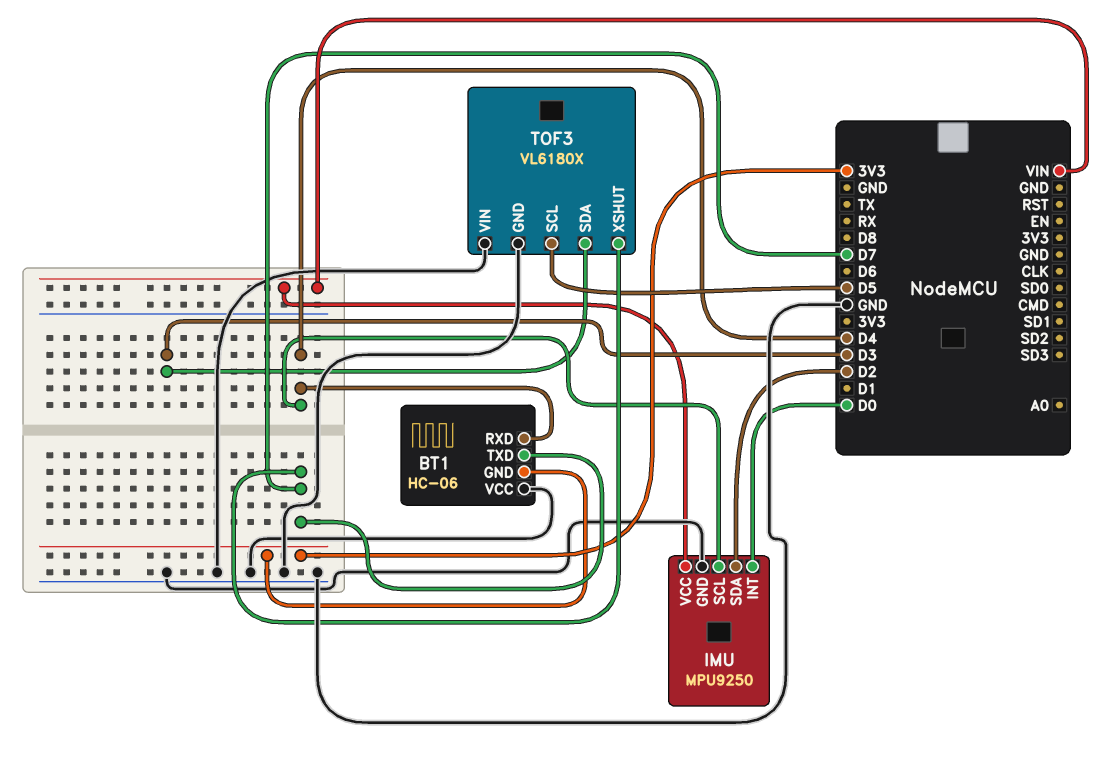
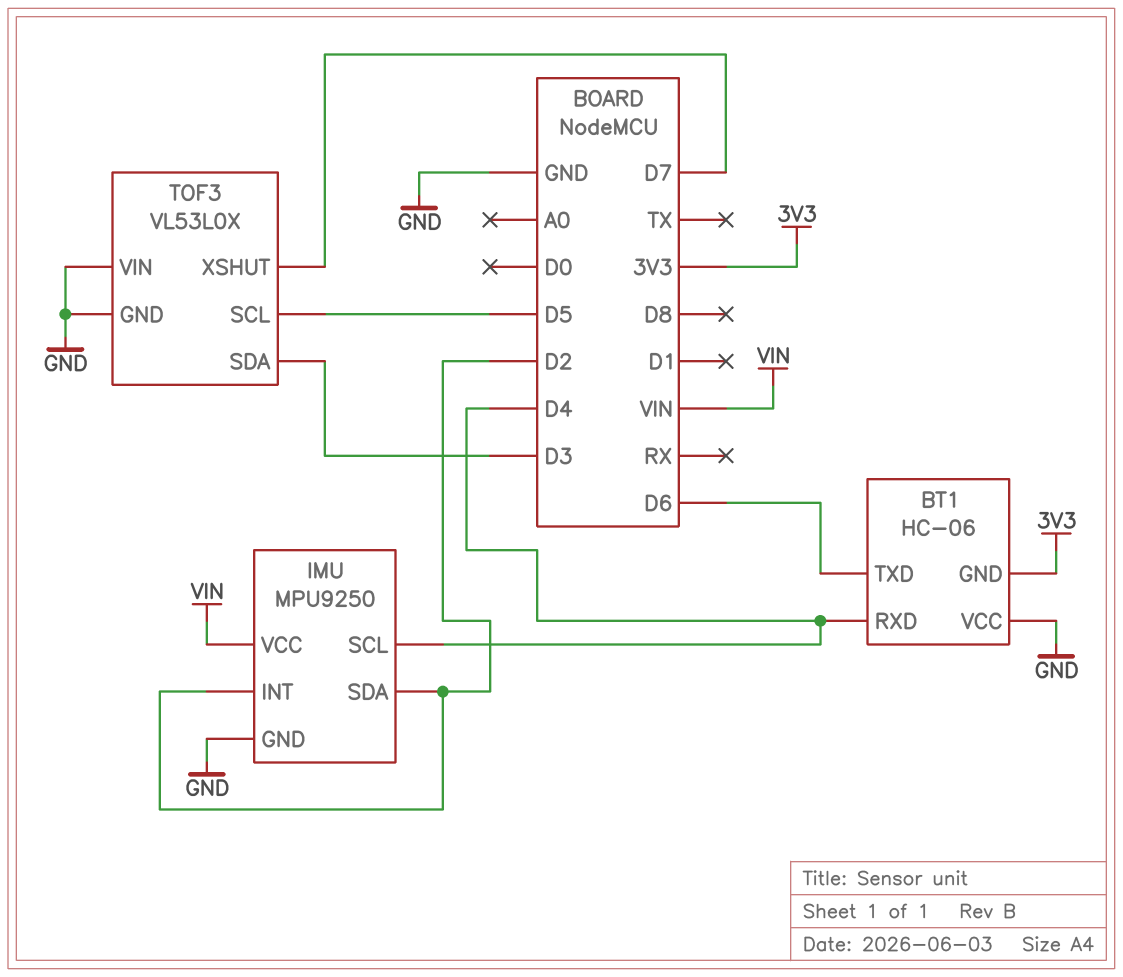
BT1 pin TXD: D7 -> D6
IMU pin INT: D0 -> D2
TOF3: VL6180X -> VL53L0X

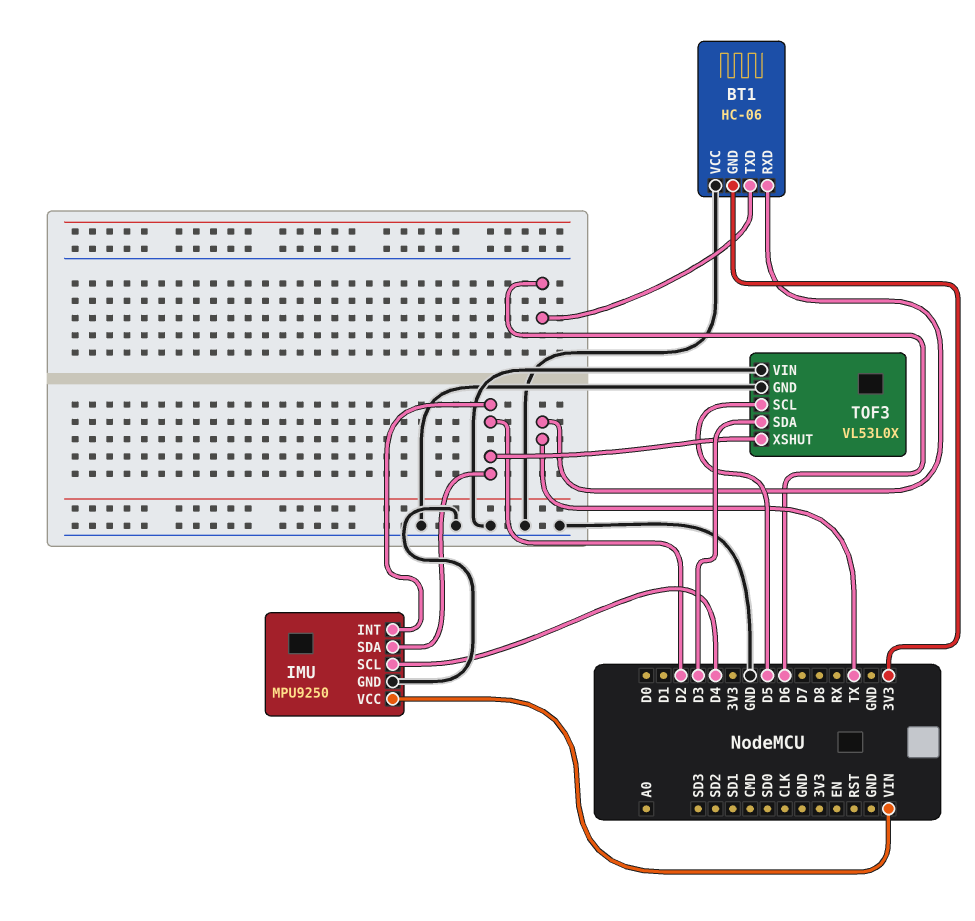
BT1 pin RXD: D4 -> TX
TOF3 pin XSHUT: D7 -> D2

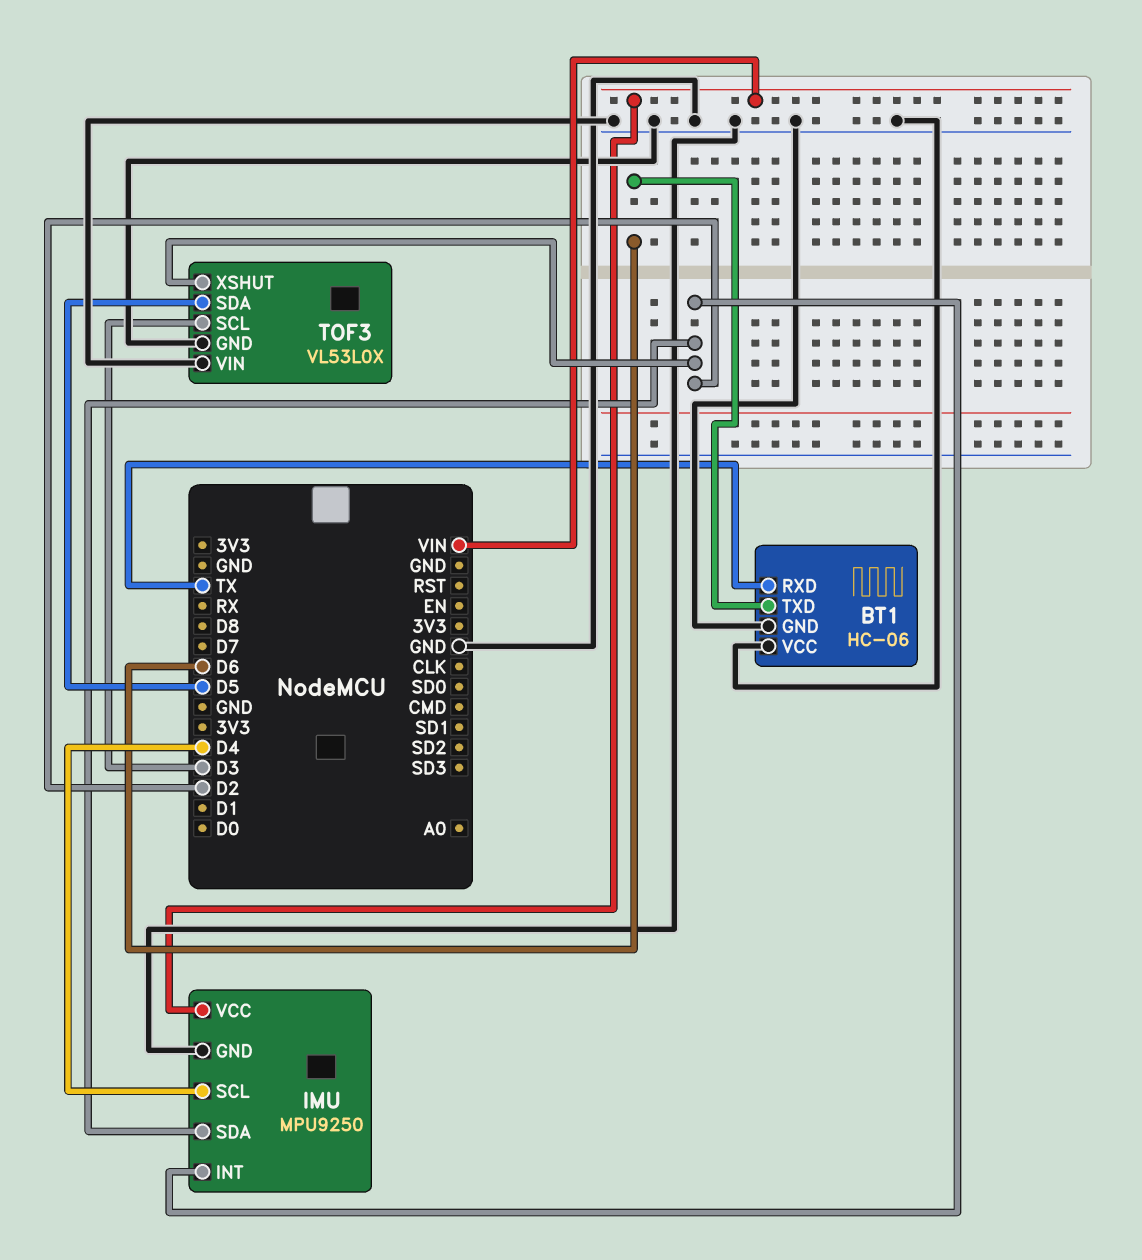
BT1 pin GND: 3V3 -> GND
TOF3 pin SCL: D5 -> D3
TOF3 pin SDA: D3 -> D5

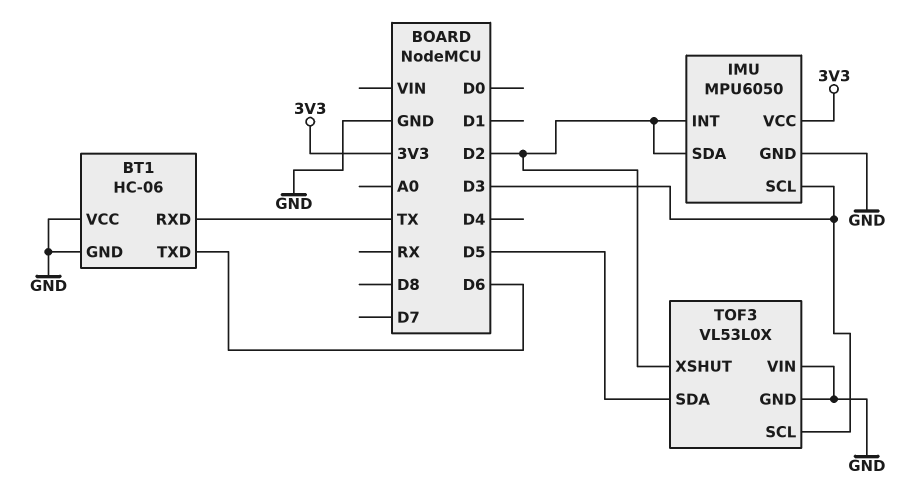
IMU: MPU9250 -> MPU6050
IMU pin SCL: D4 -> D3
IMU pin VCC: VIN -> 3V3

